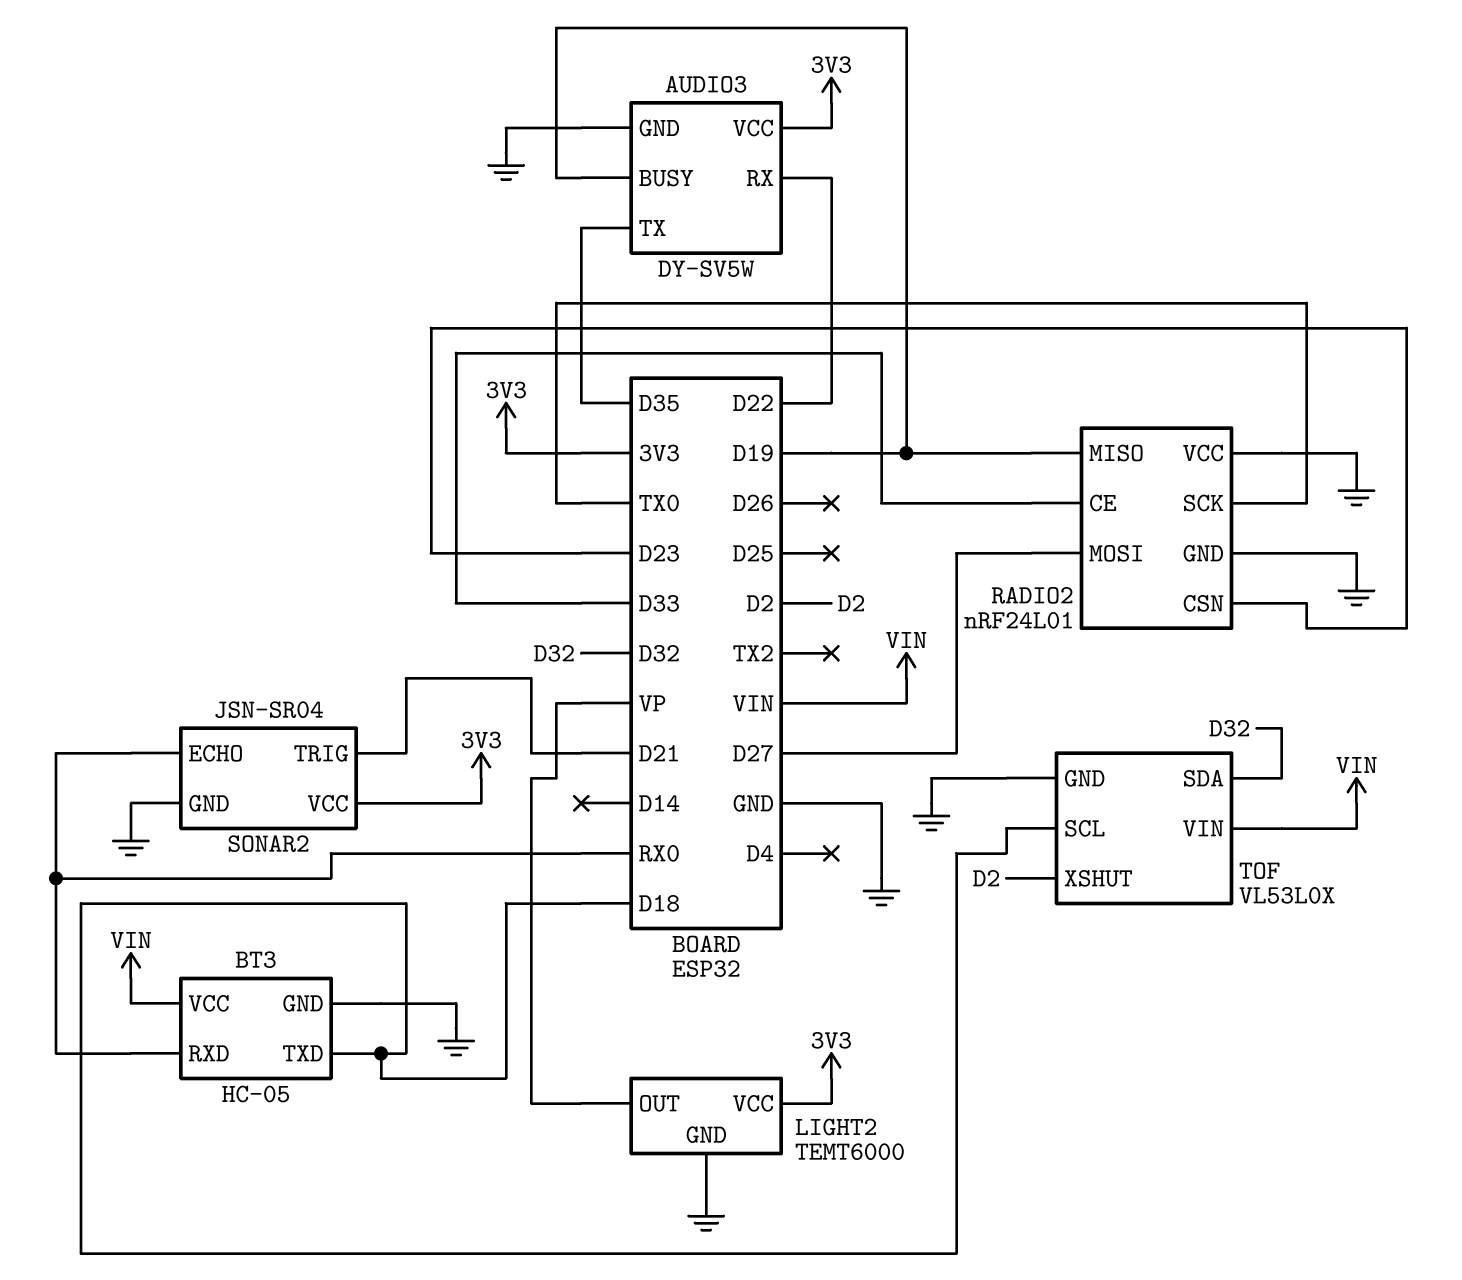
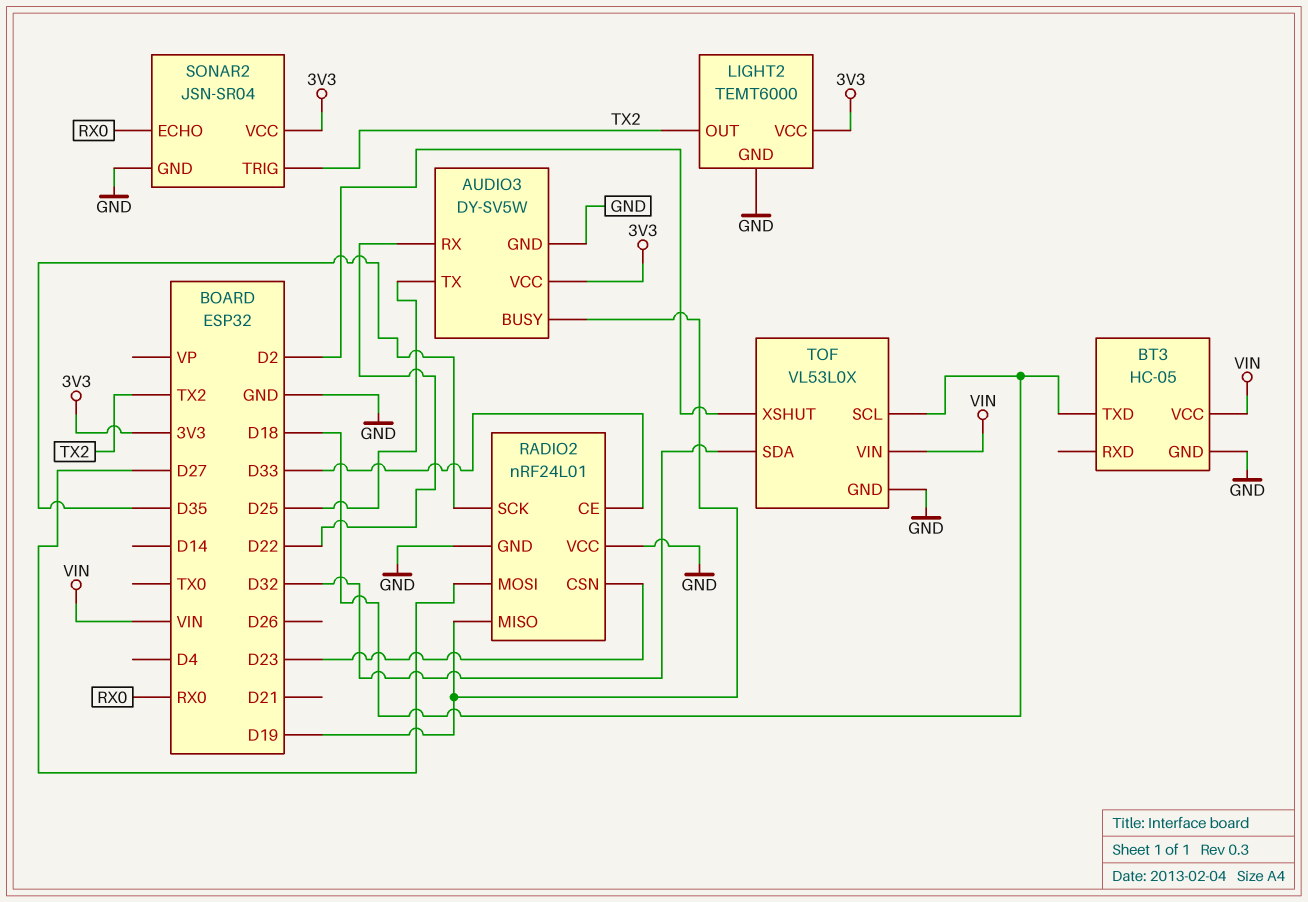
AUDIO3 pin TX: D35 -> D25
BT3 pin RXD: RX0 -> none
LIGHT2 pin OUT: VP -> TX2
RADIO2 pin SCK: TX0 -> D35
SONAR2 pin TRIG: D21 -> TX2

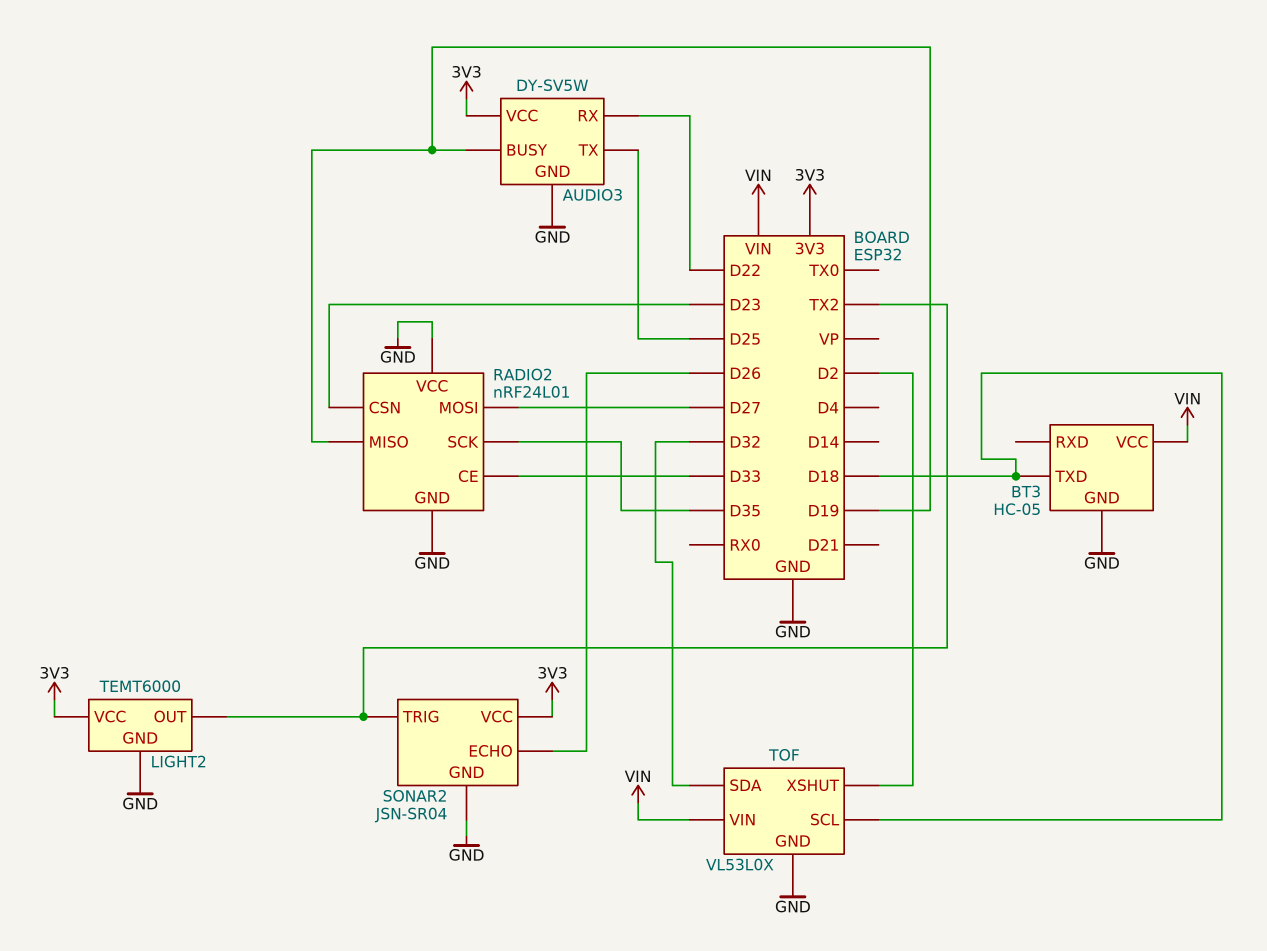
SONAR2 pin ECHO: RX0 -> D26

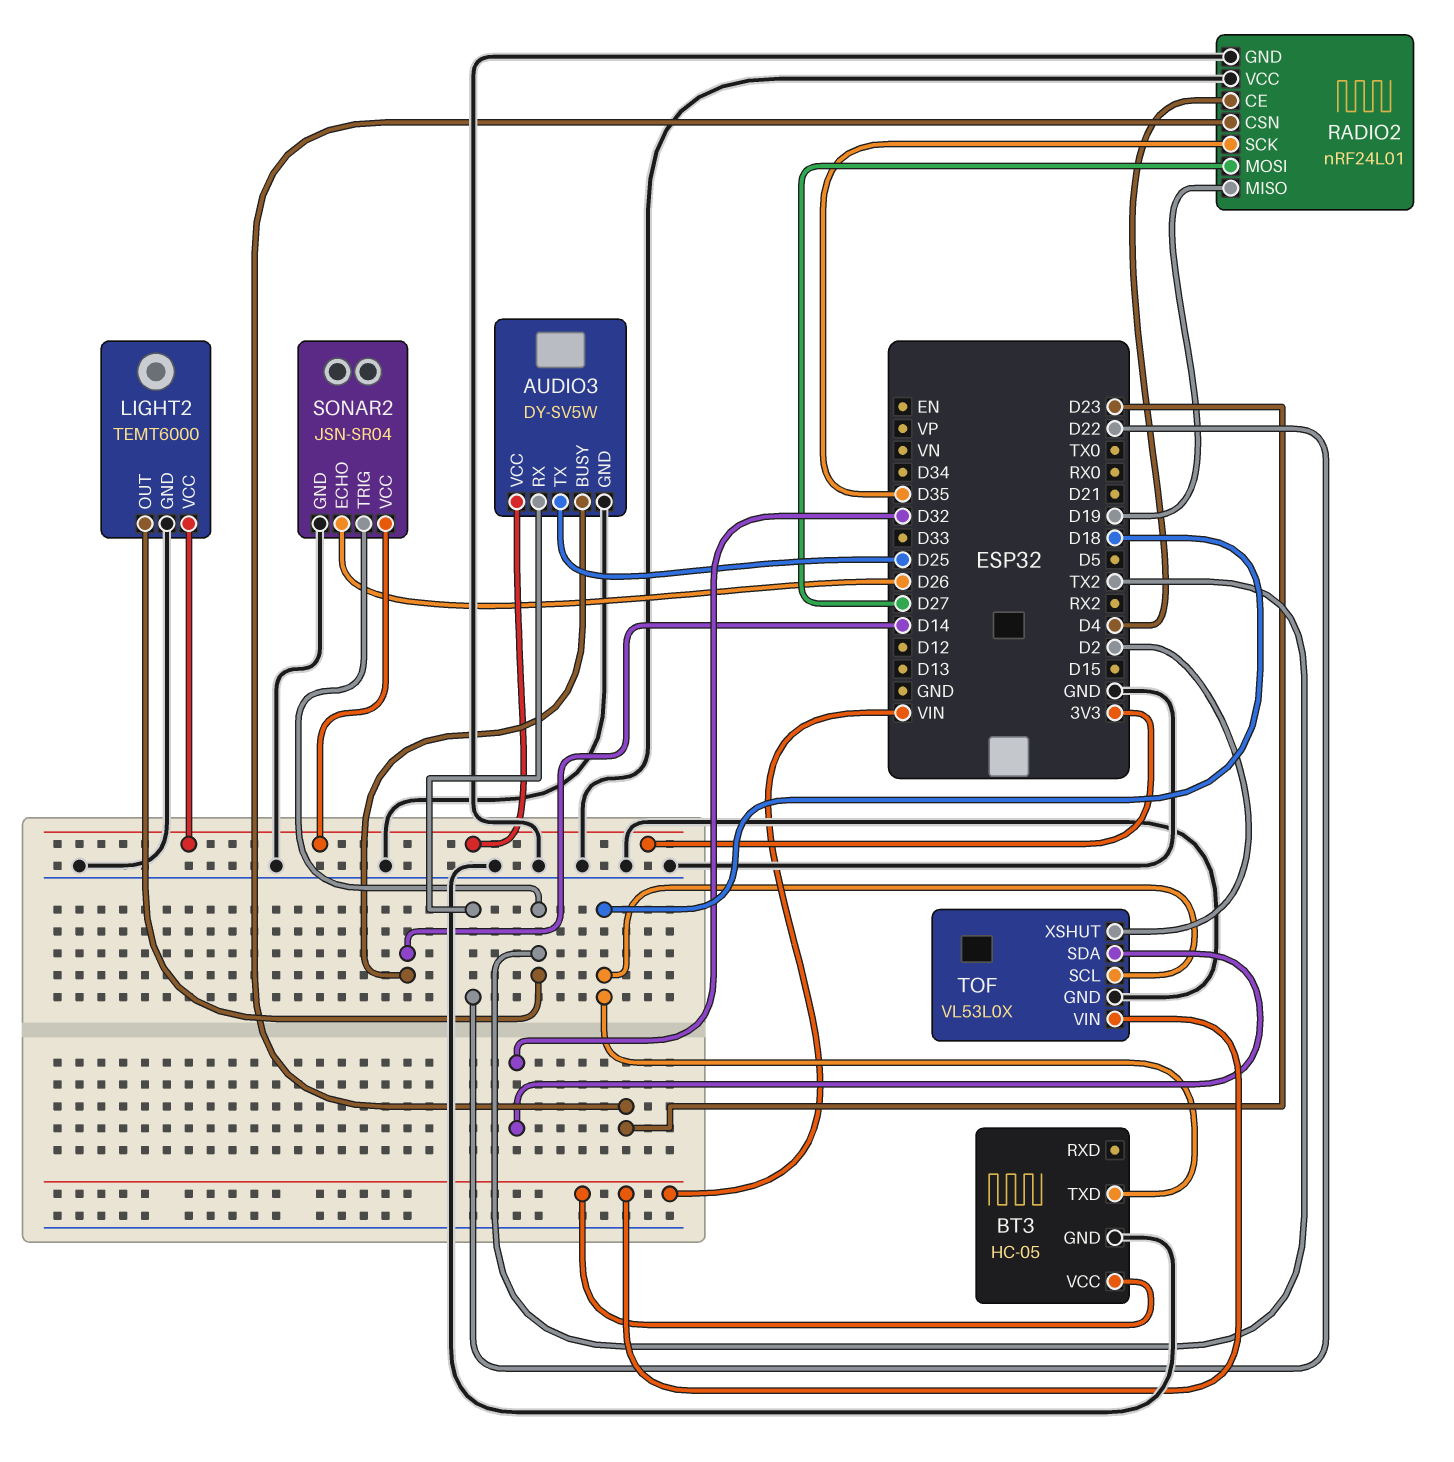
AUDIO3 pin BUSY: D19 -> D14
RADIO2 pin CE: D33 -> D4

